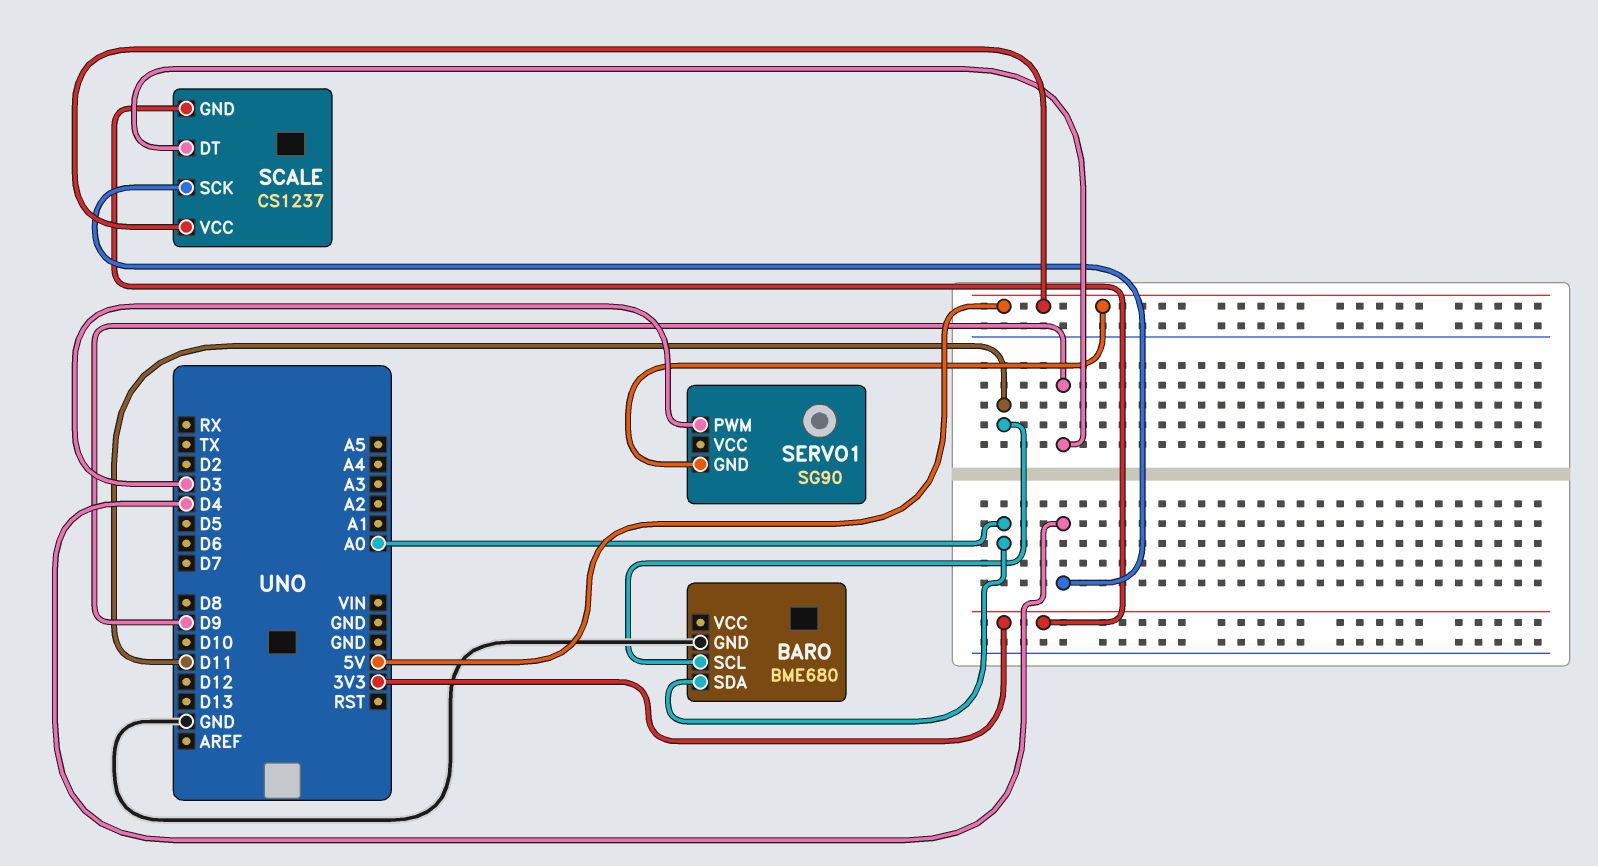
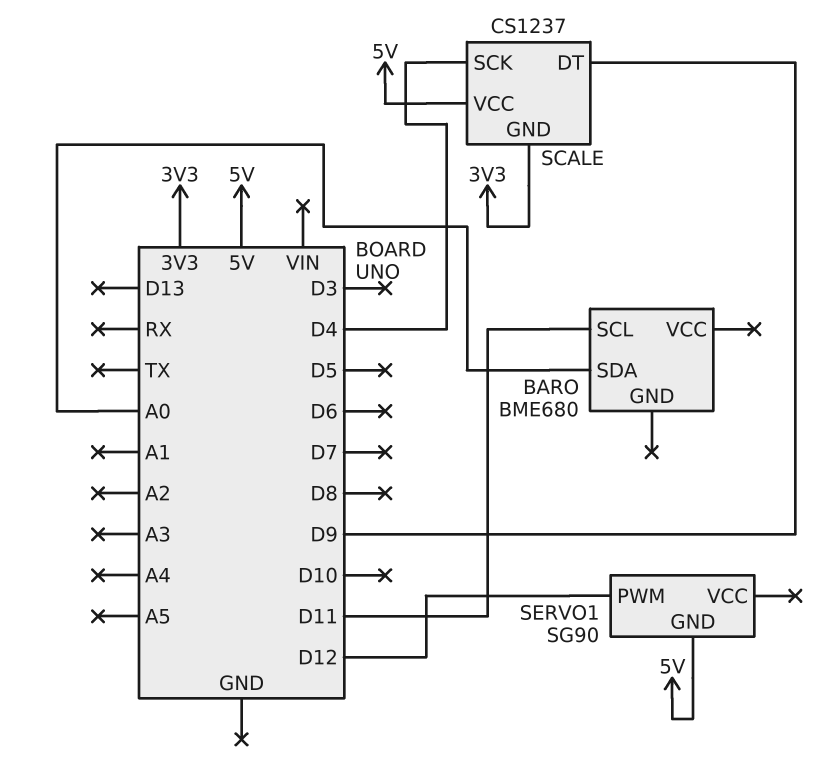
BARO pin GND: GND -> none
SERVO1 pin PWM: D3 -> D12

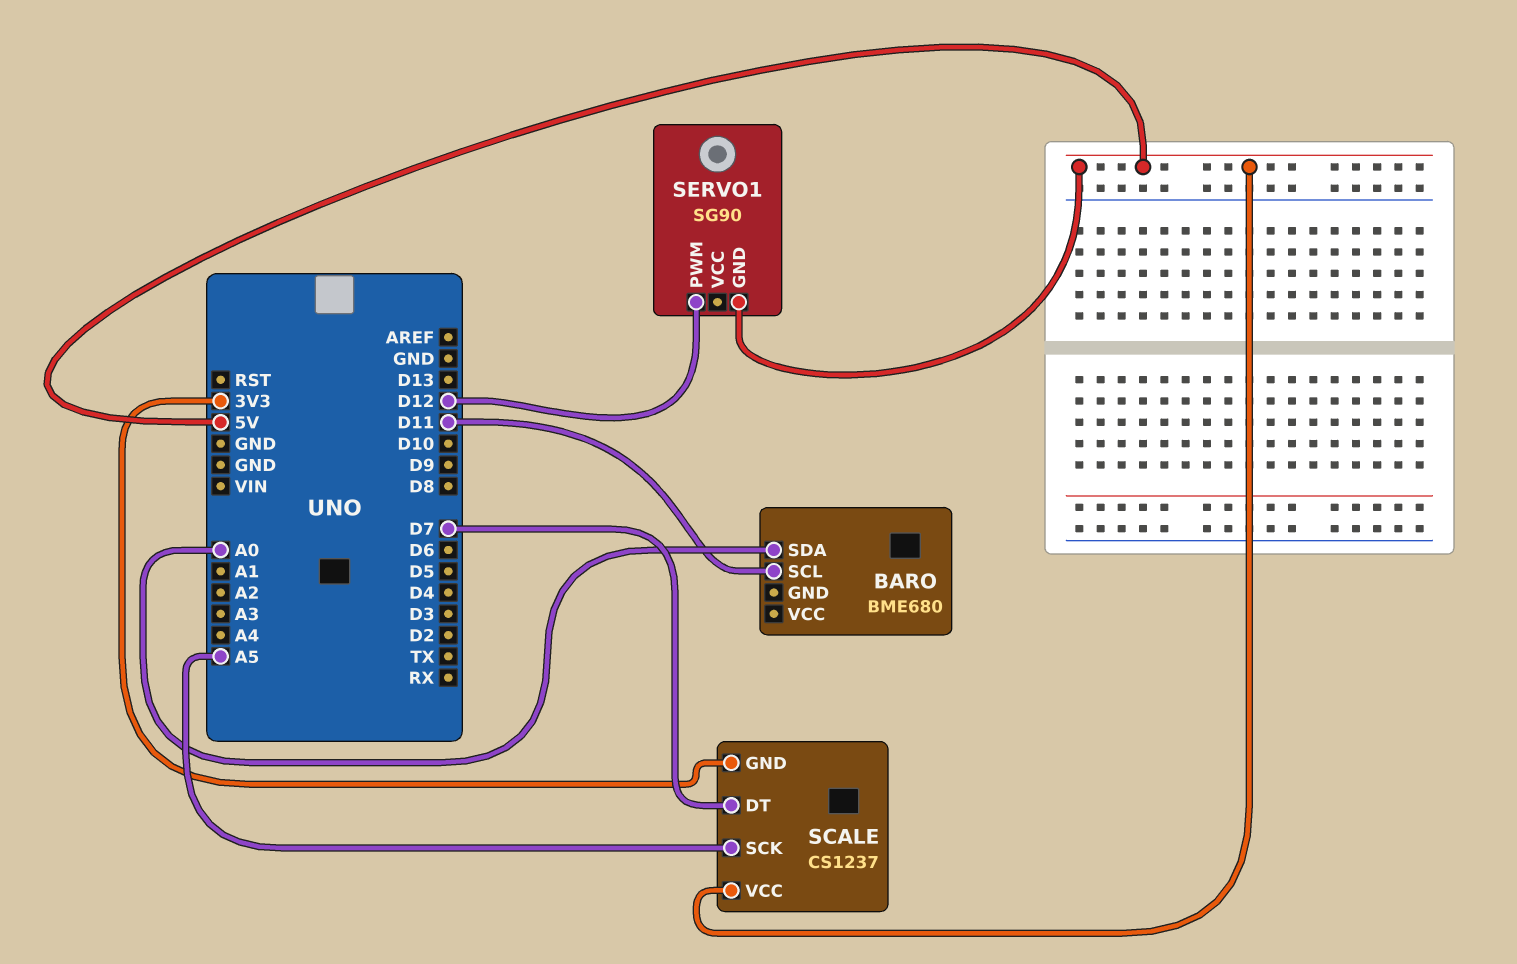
SCALE pin DT: D9 -> D7
SCALE pin SCK: D4 -> A5

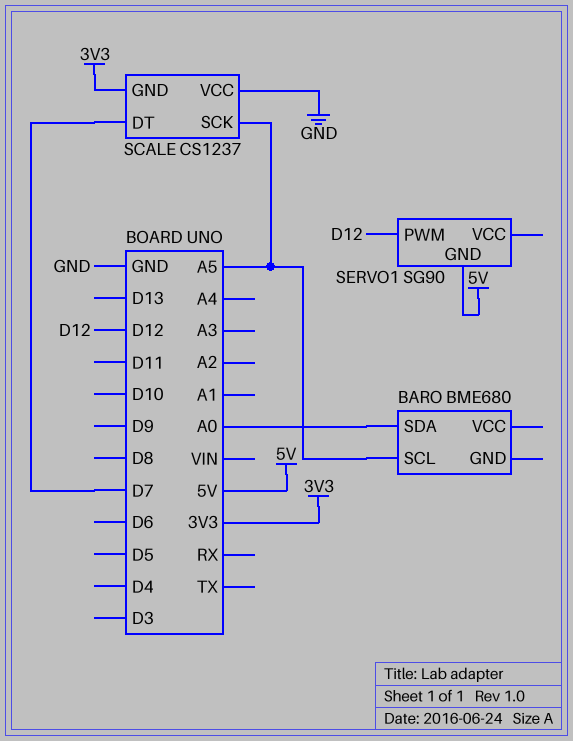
BARO pin SCL: D11 -> A5
SCALE pin VCC: 5V -> GND

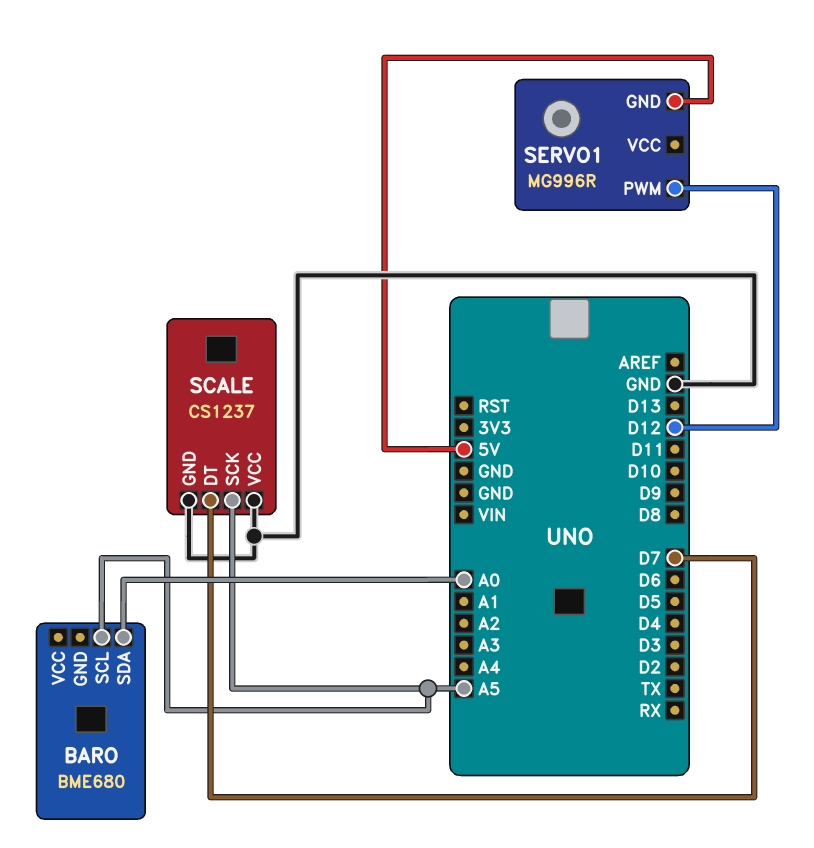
SCALE pin GND: 3V3 -> GND
SERVO1: SG90 -> MG996R

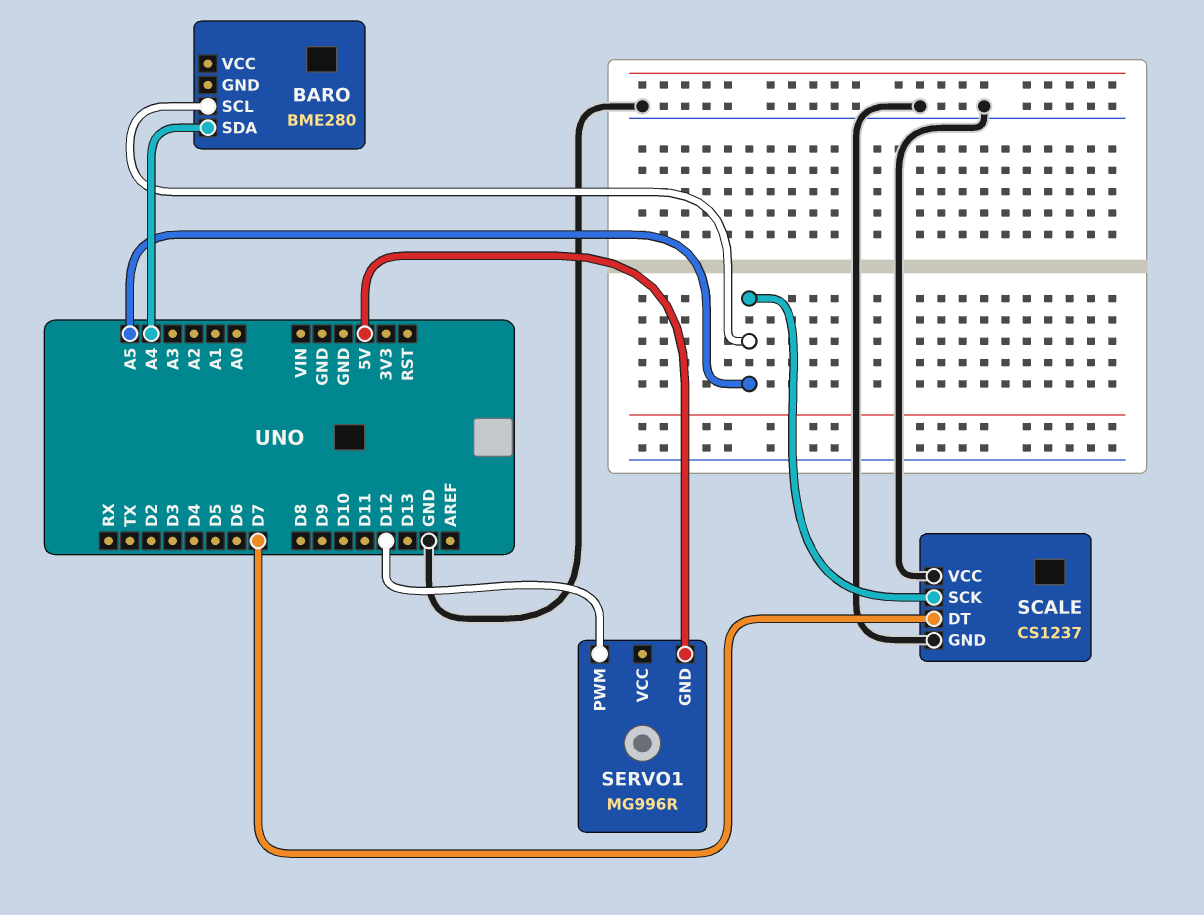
BARO: BME680 -> BME280
BARO pin SDA: A0 -> A4

